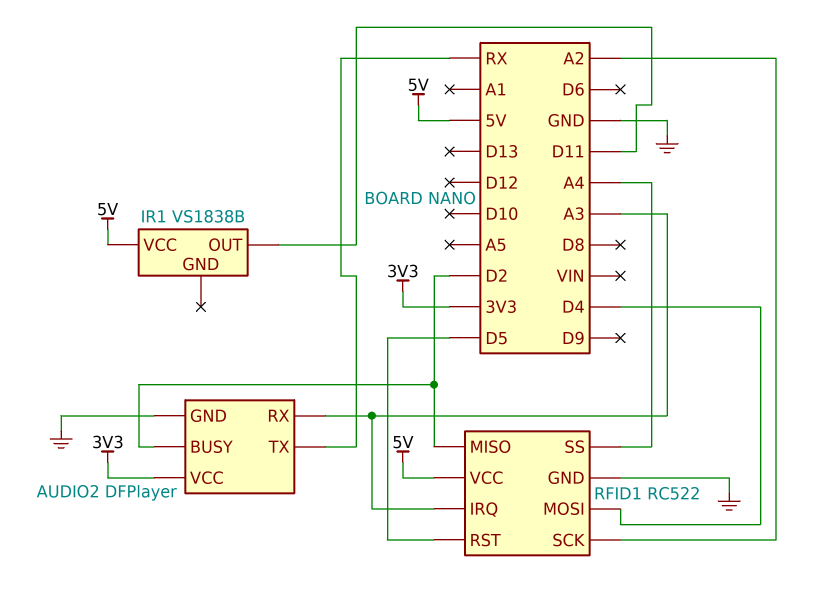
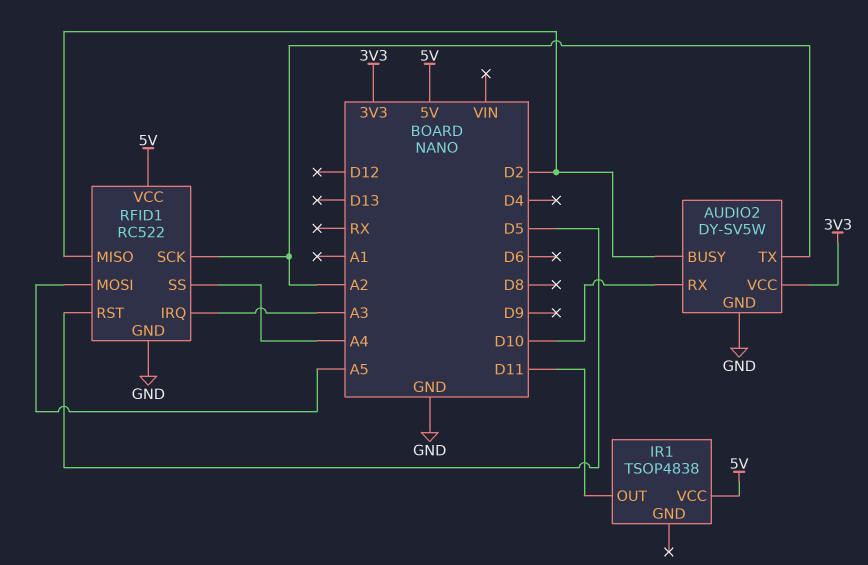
AUDIO2: DFPlayer -> DY-SV5W
AUDIO2 pin RX: A3 -> D10
AUDIO2 pin TX: RX -> A2
IR1: VS1838B -> TSOP4838
RFID1 pin MOSI: D4 -> A5

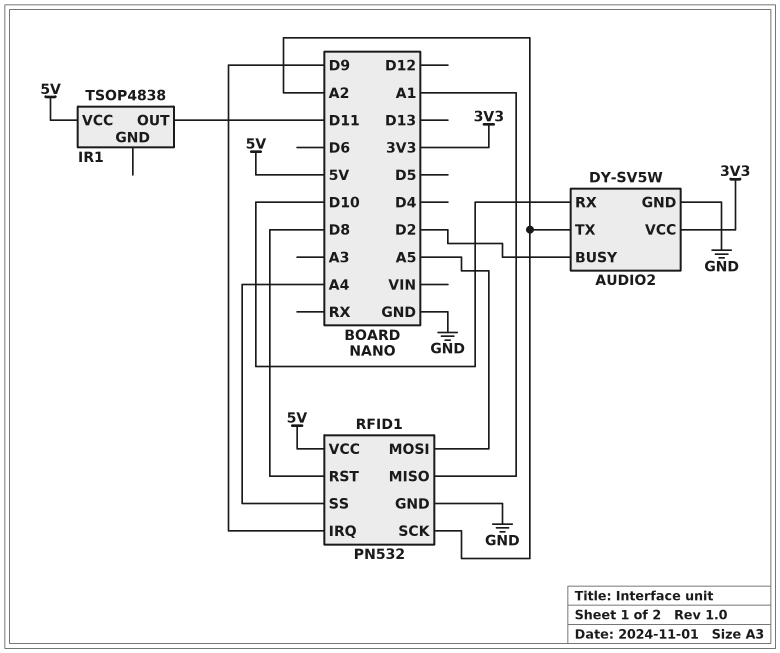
RFID1: RC522 -> PN532
RFID1 pin IRQ: A3 -> D9
RFID1 pin MISO: D2 -> A1
RFID1 pin RST: D5 -> D8

